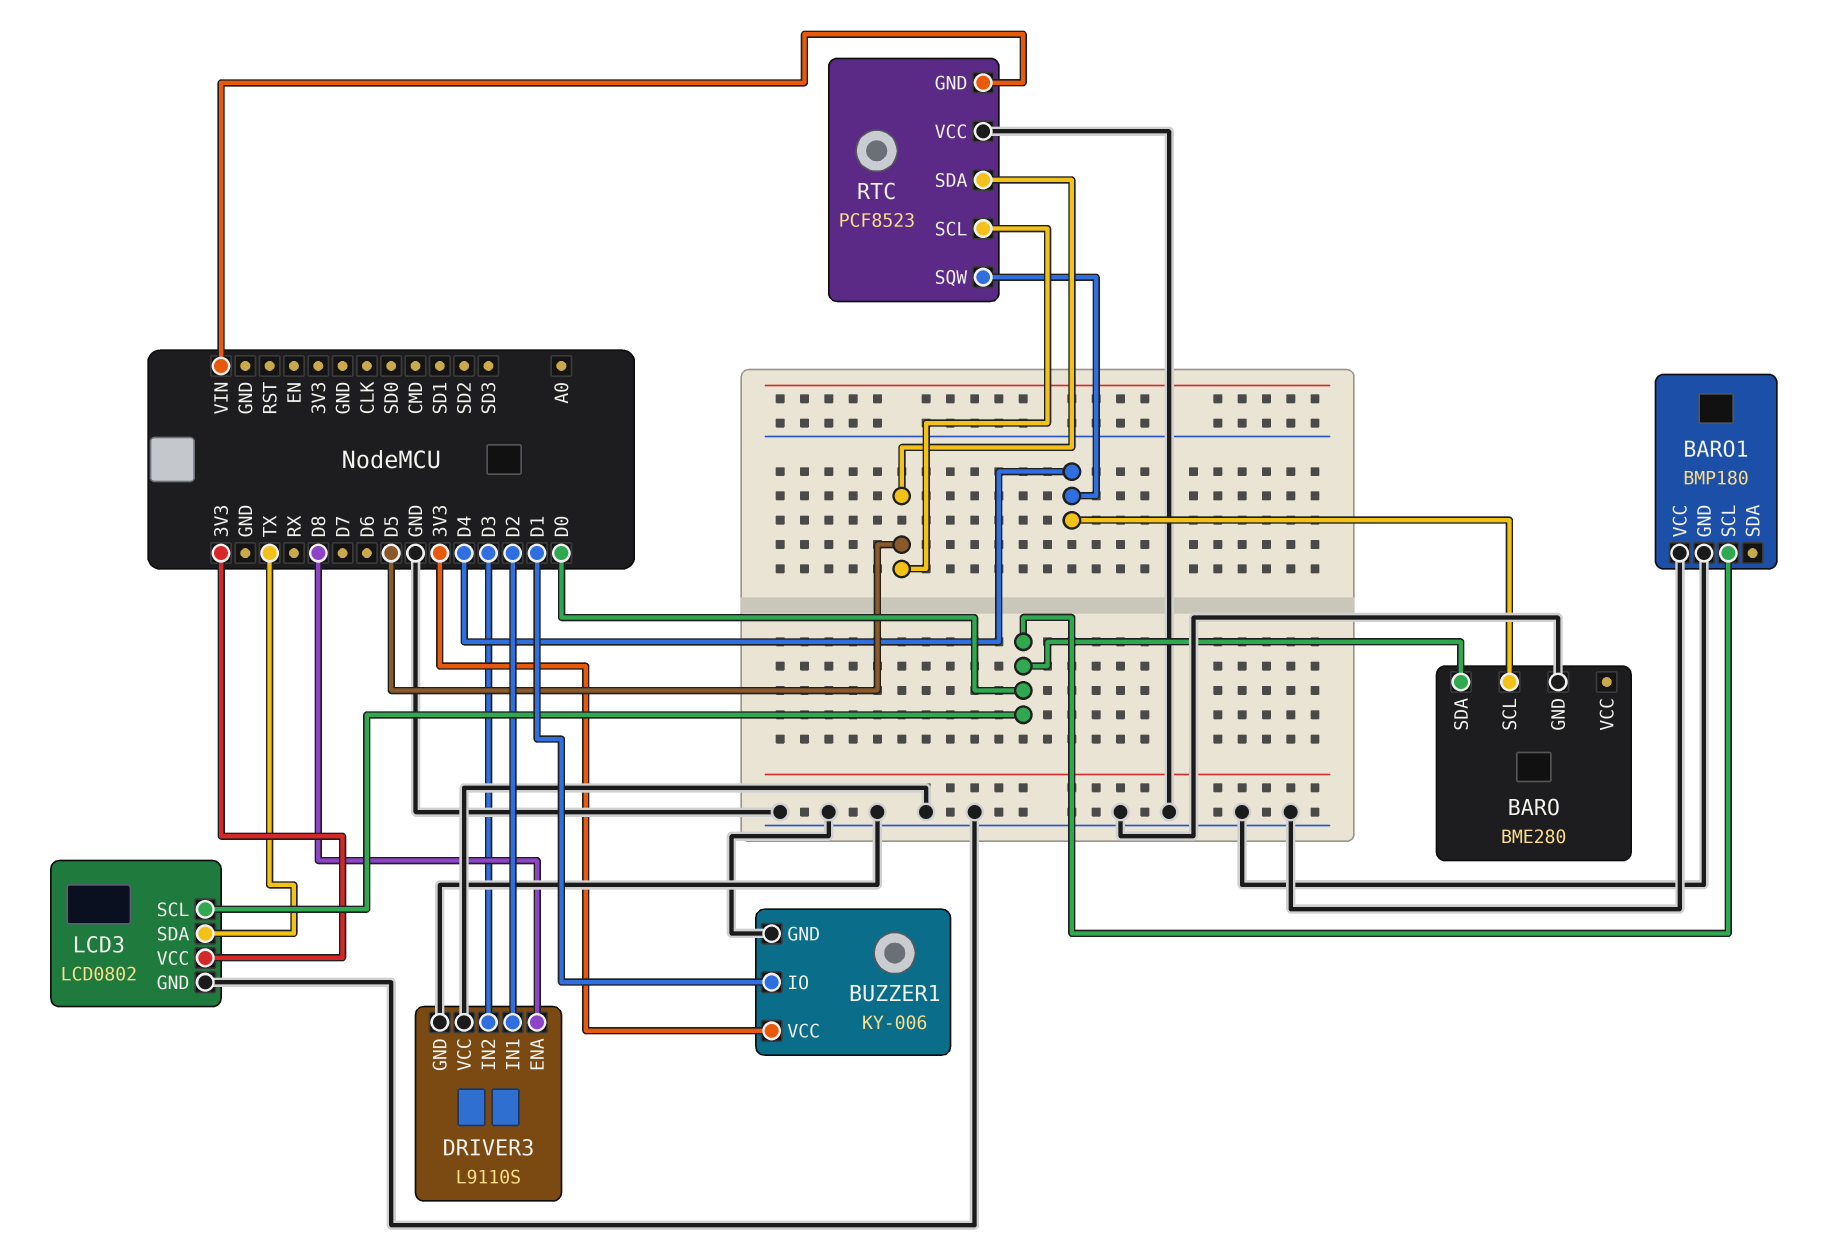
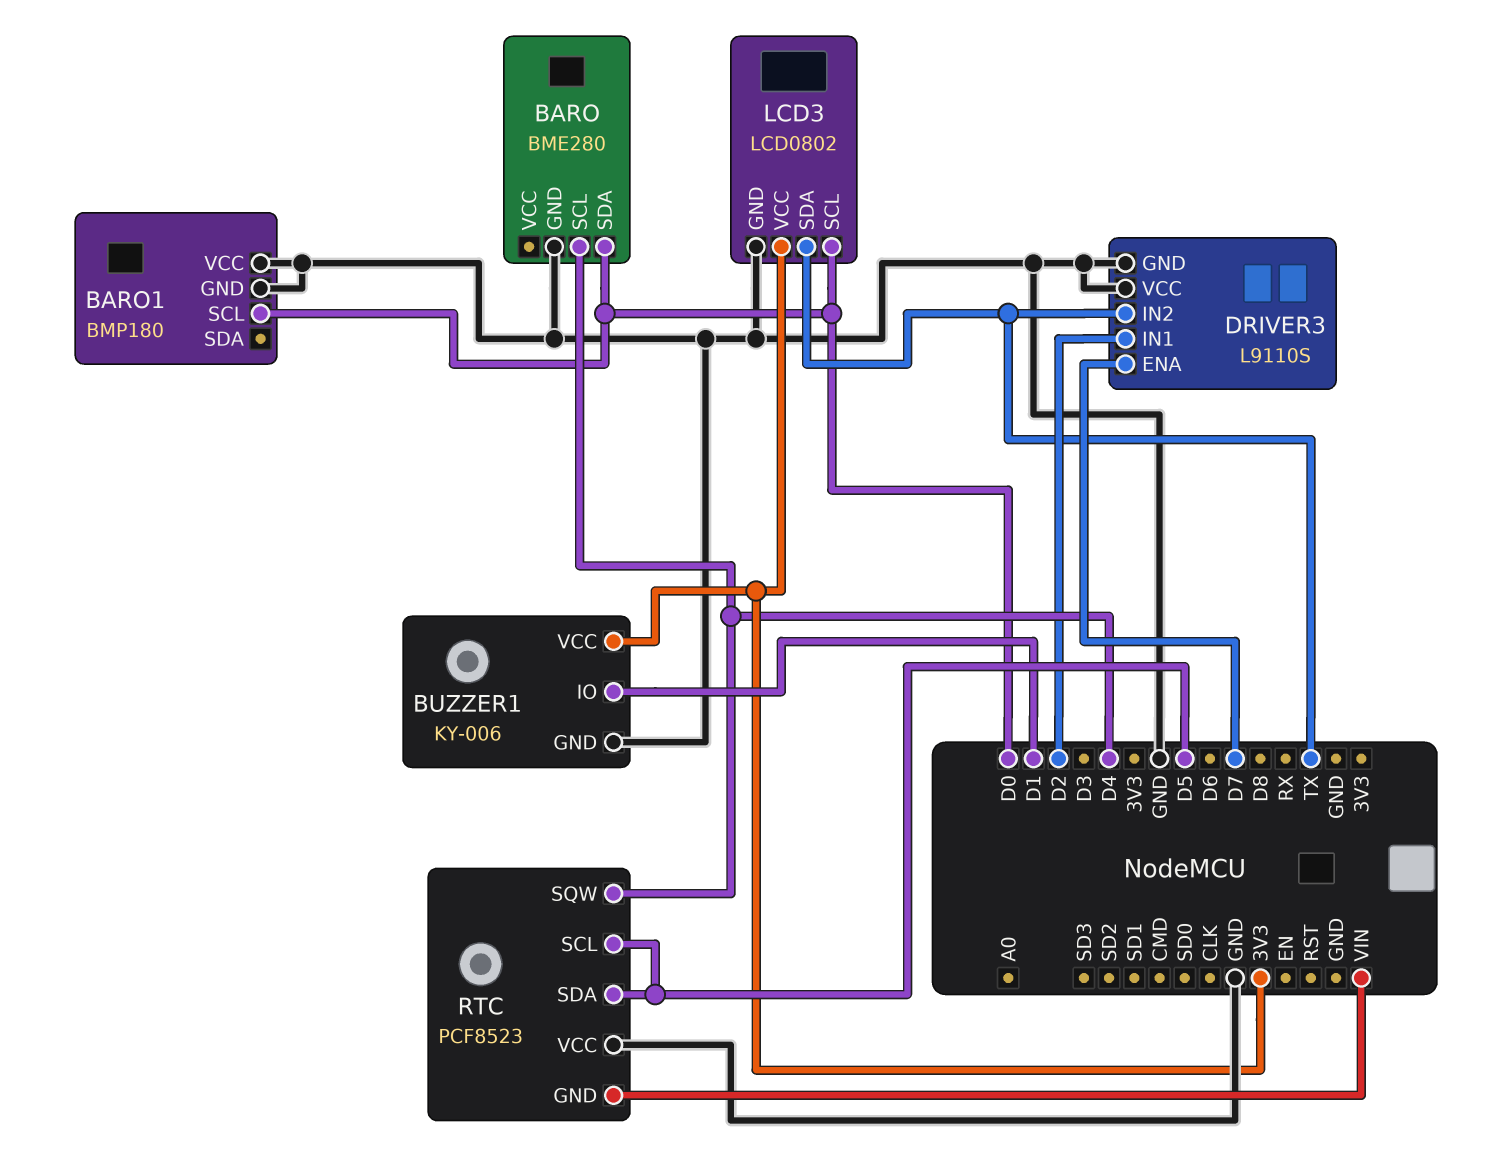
DRIVER3 pin ENA: D8 -> D7
DRIVER3 pin IN2: D3 -> TX

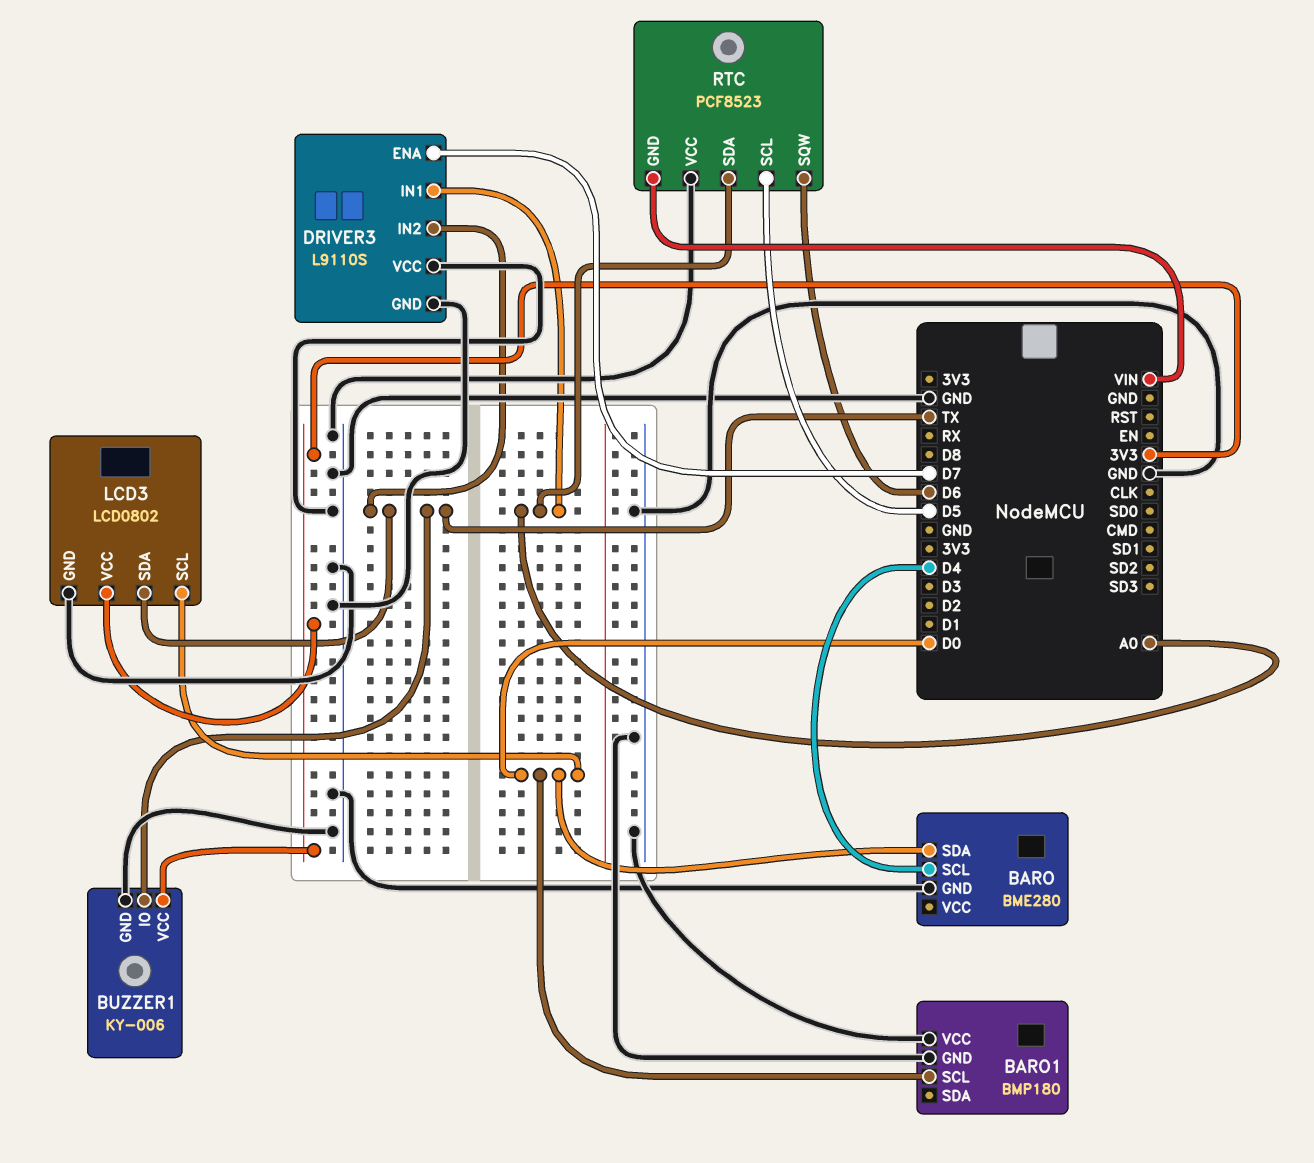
BUZZER1 pin IO: D1 -> TX
DRIVER3 pin IN1: D2 -> A0
RTC pin SDA: D5 -> A0
RTC pin SQW: D4 -> D6

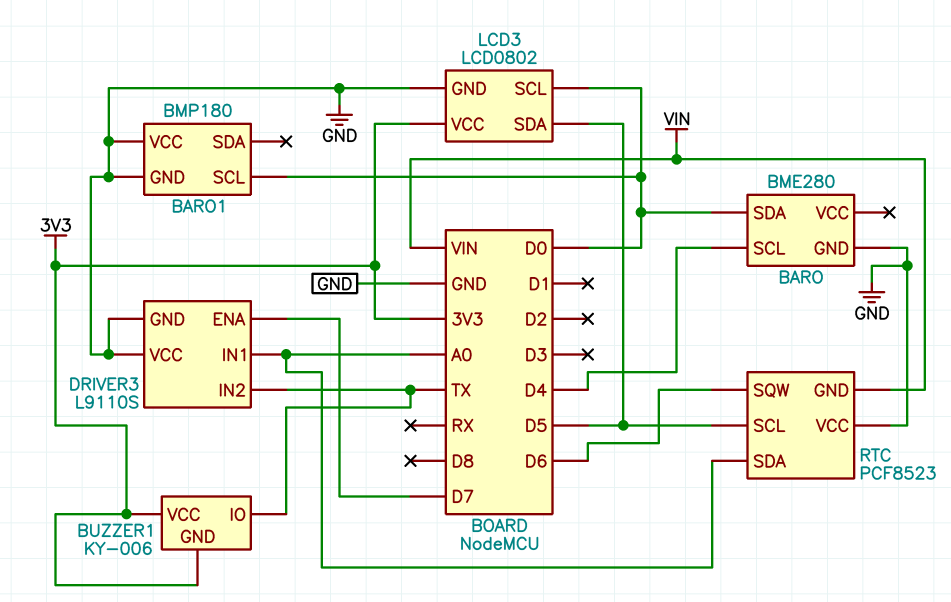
BUZZER1 pin GND: GND -> 3V3
LCD3 pin SDA: TX -> D5

